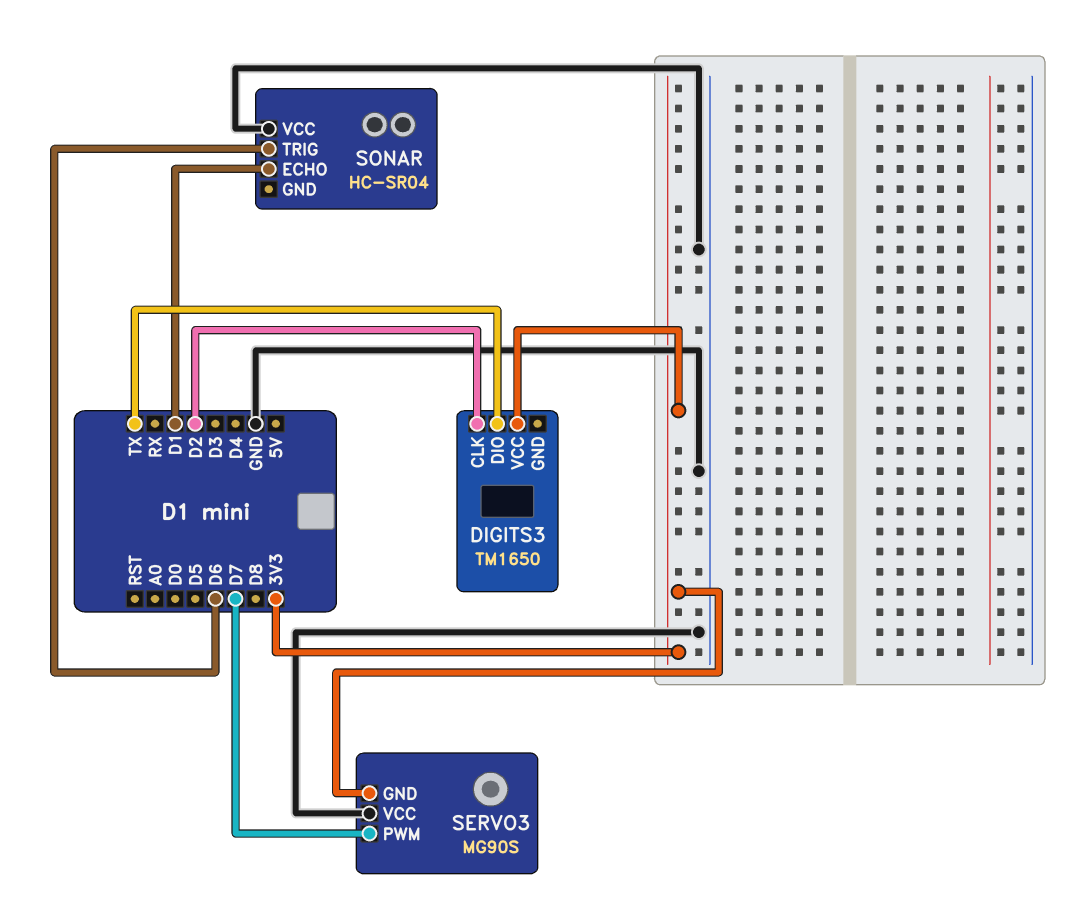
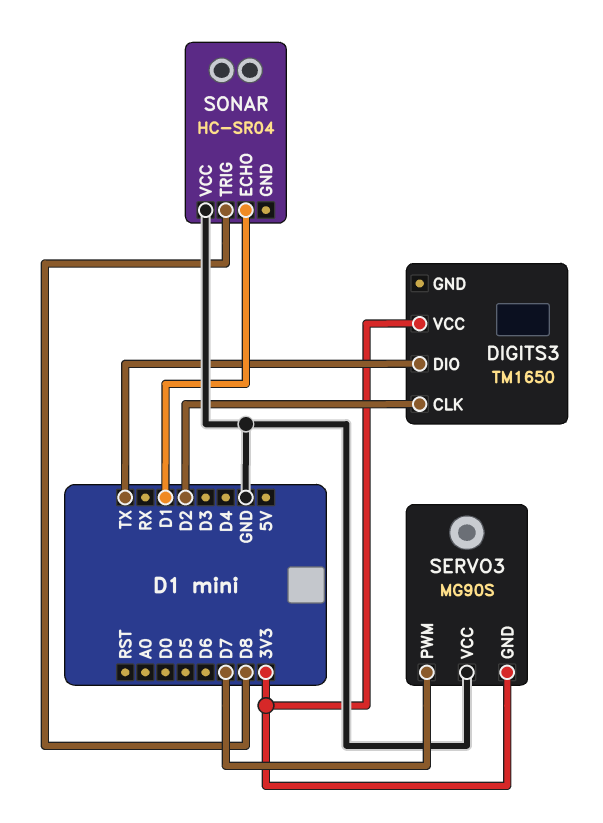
SONAR pin TRIG: D6 -> D8

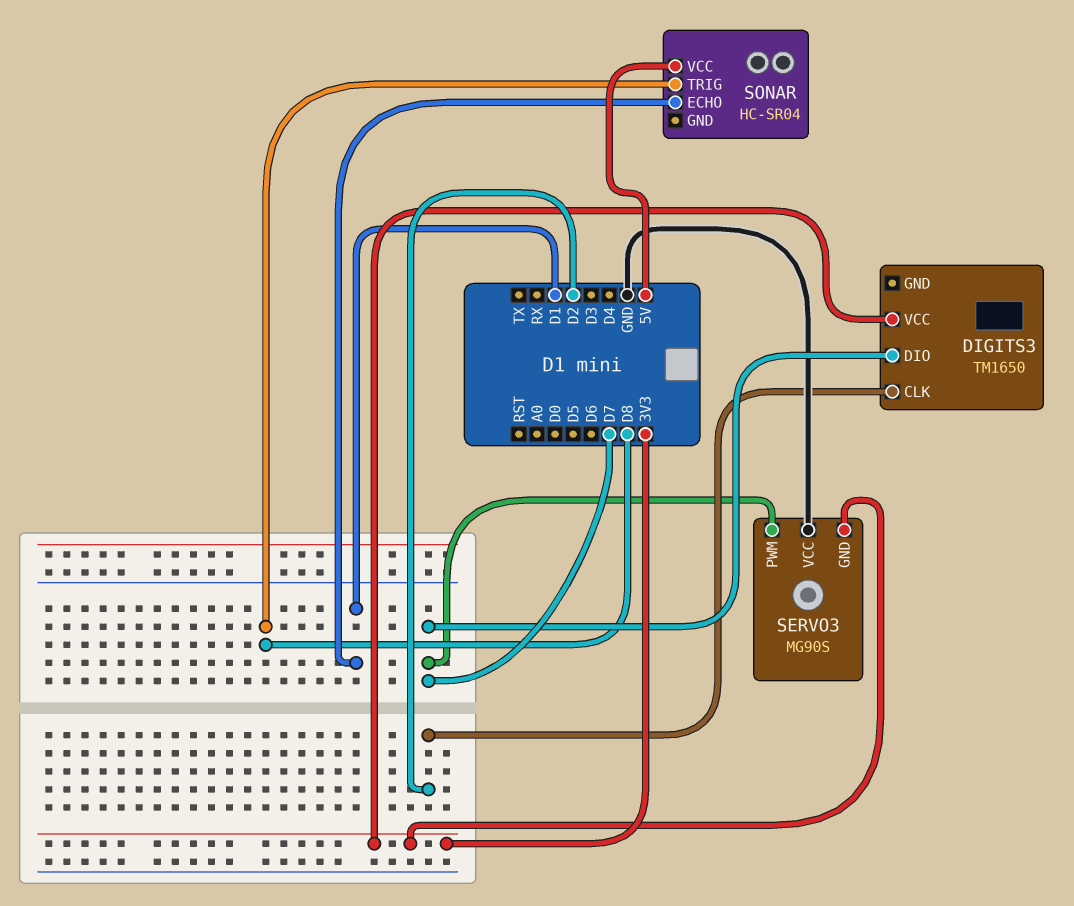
DIGITS3 pin DIO: TX -> D7
SONAR pin VCC: GND -> 5V

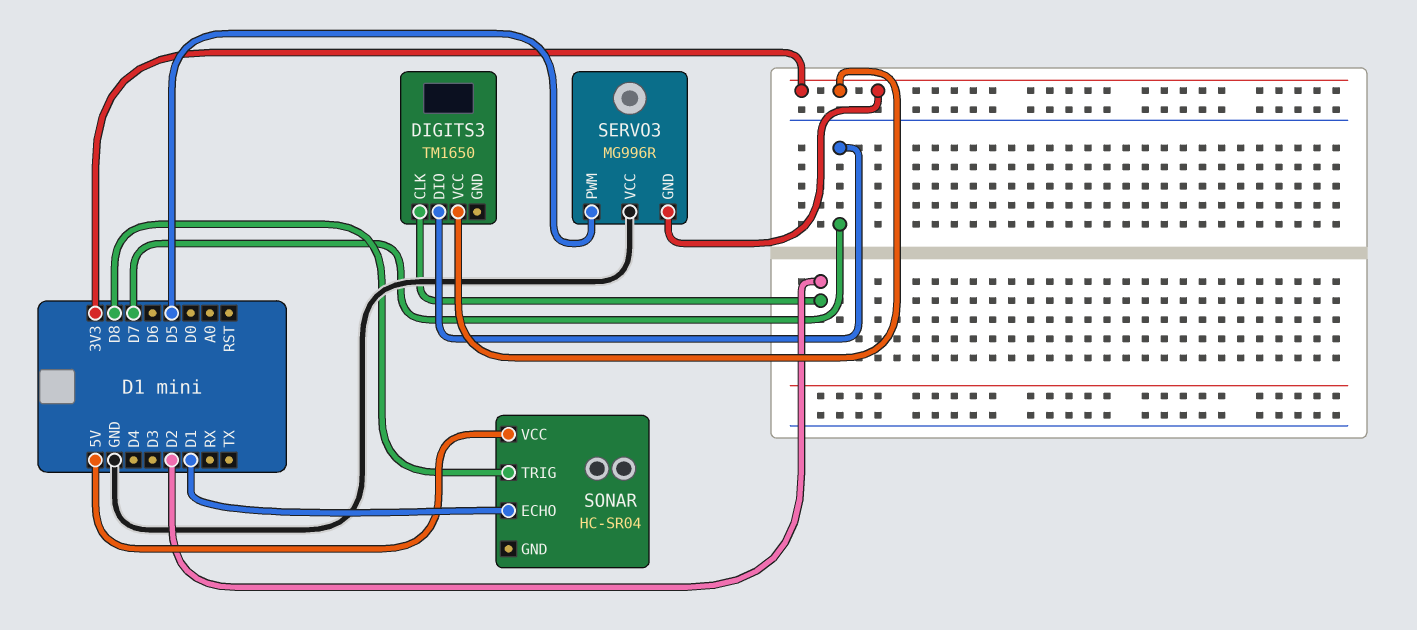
SERVO3: MG90S -> MG996R
SERVO3 pin PWM: D7 -> D5

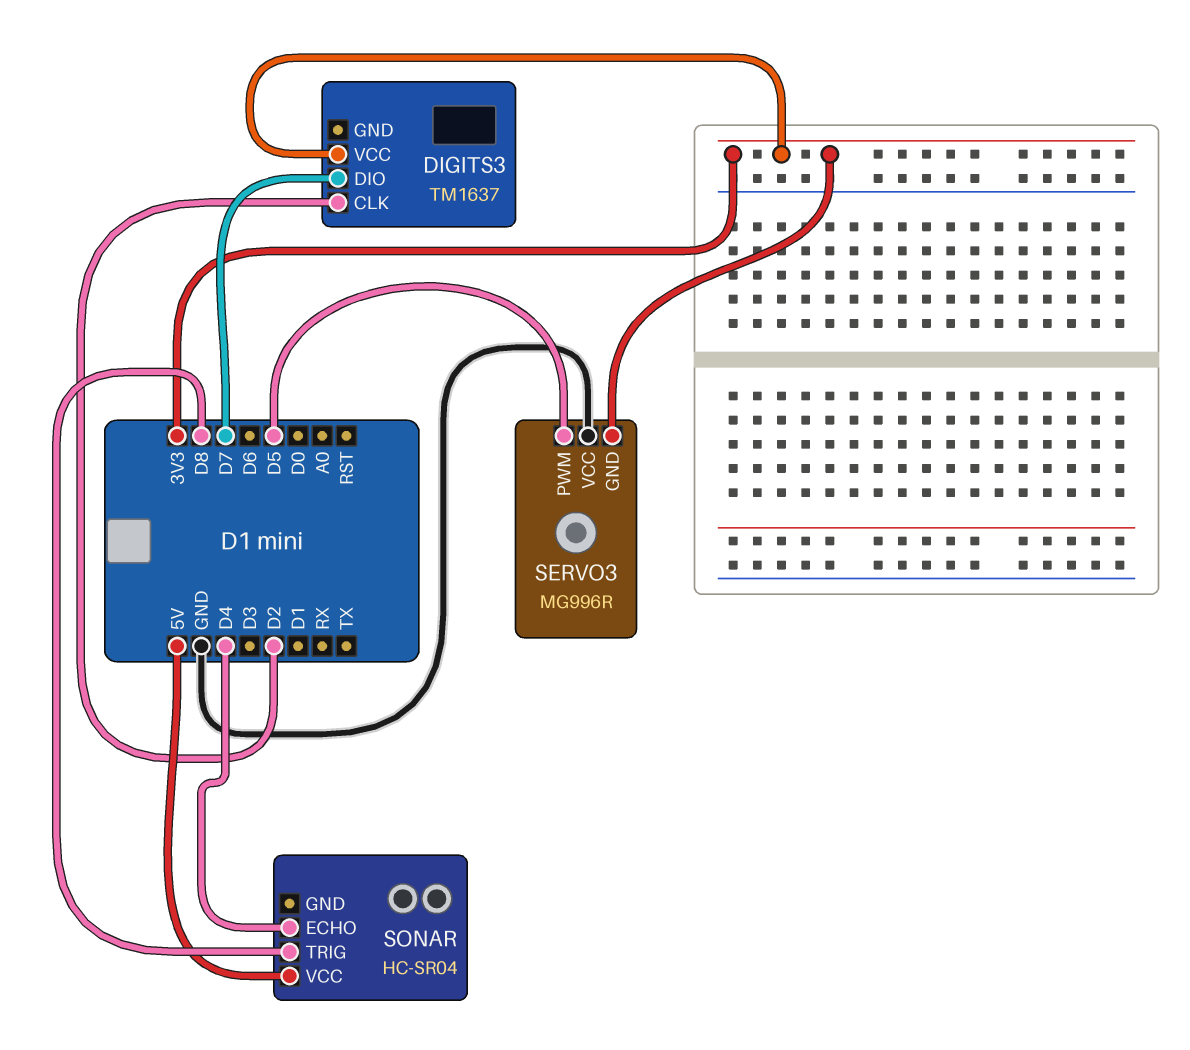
DIGITS3: TM1650 -> TM1637
SONAR pin ECHO: D1 -> D4

